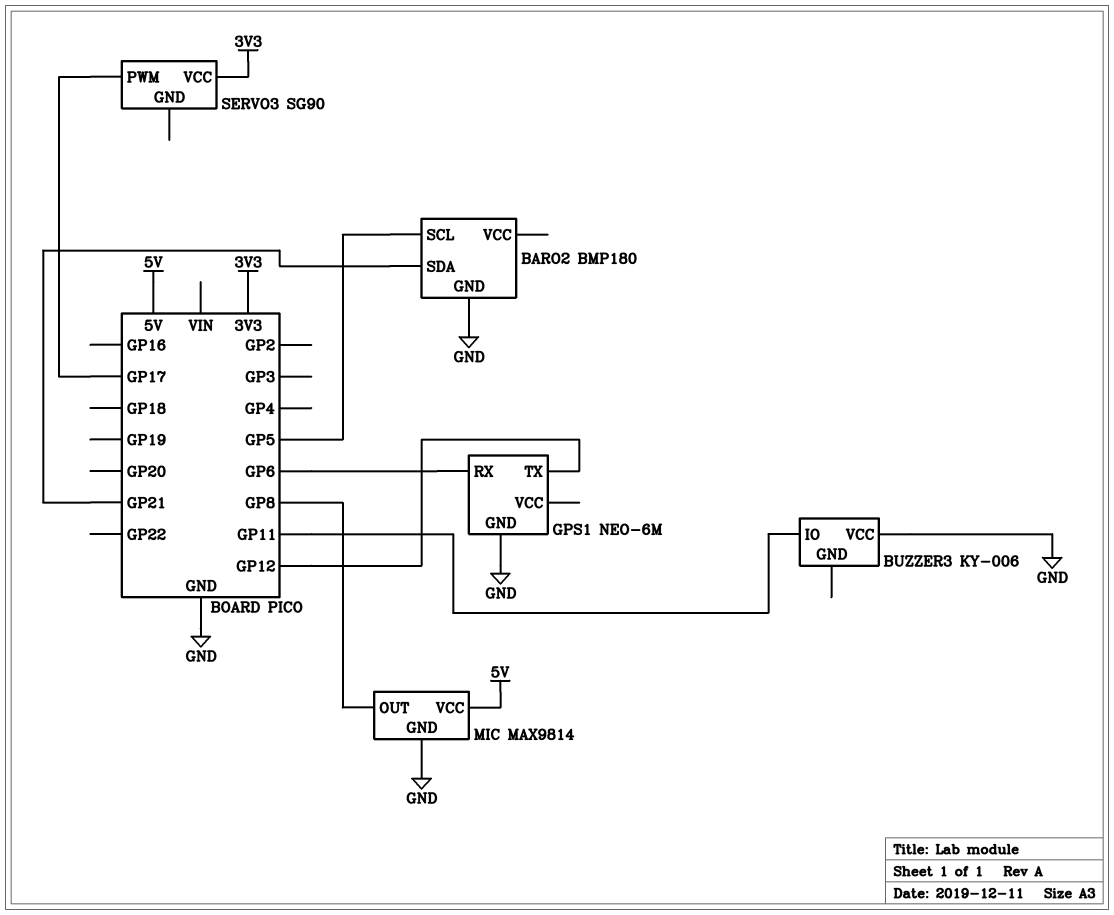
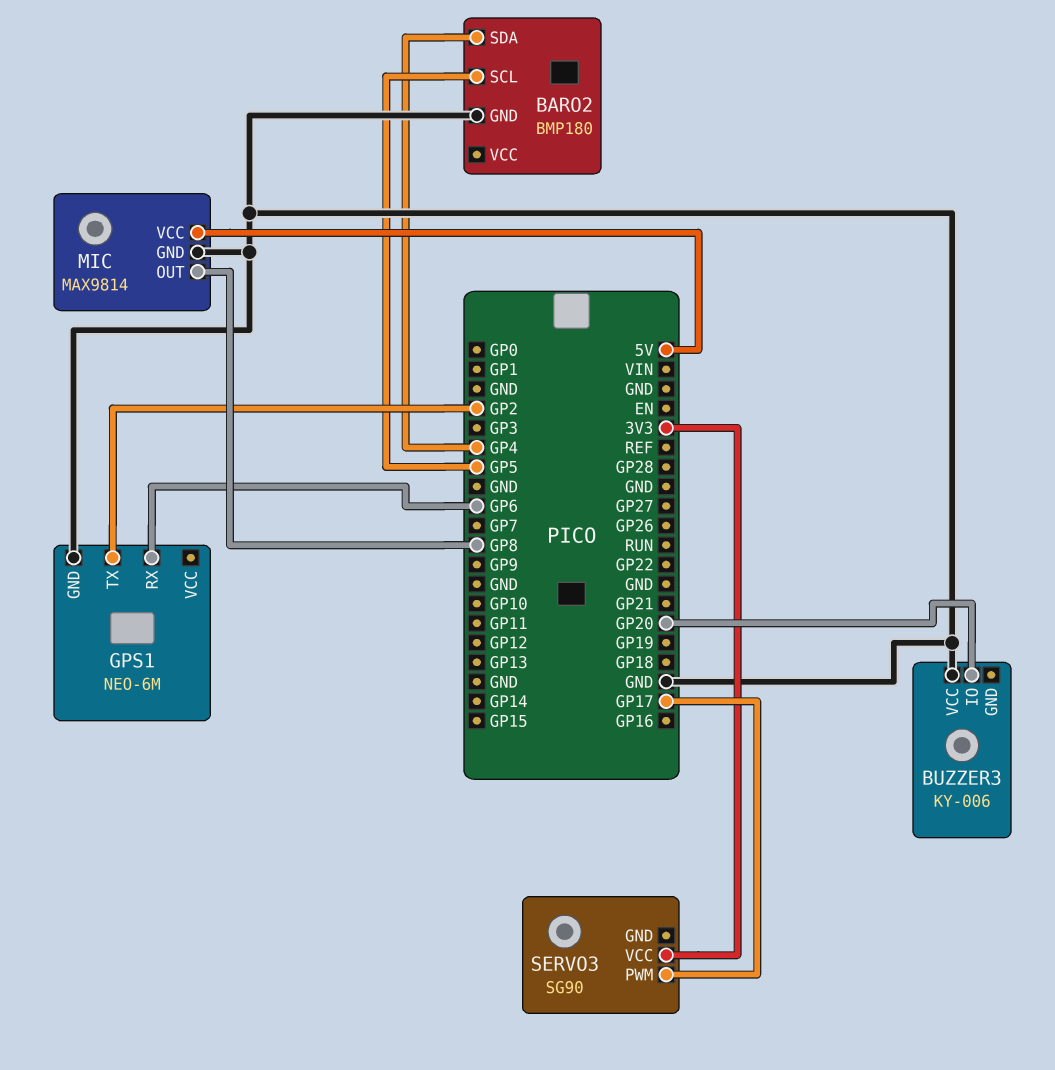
BARO2 pin SDA: GP21 -> GP4
BUZZER3 pin IO: GP11 -> GP20
GPS1 pin TX: GP12 -> GP2

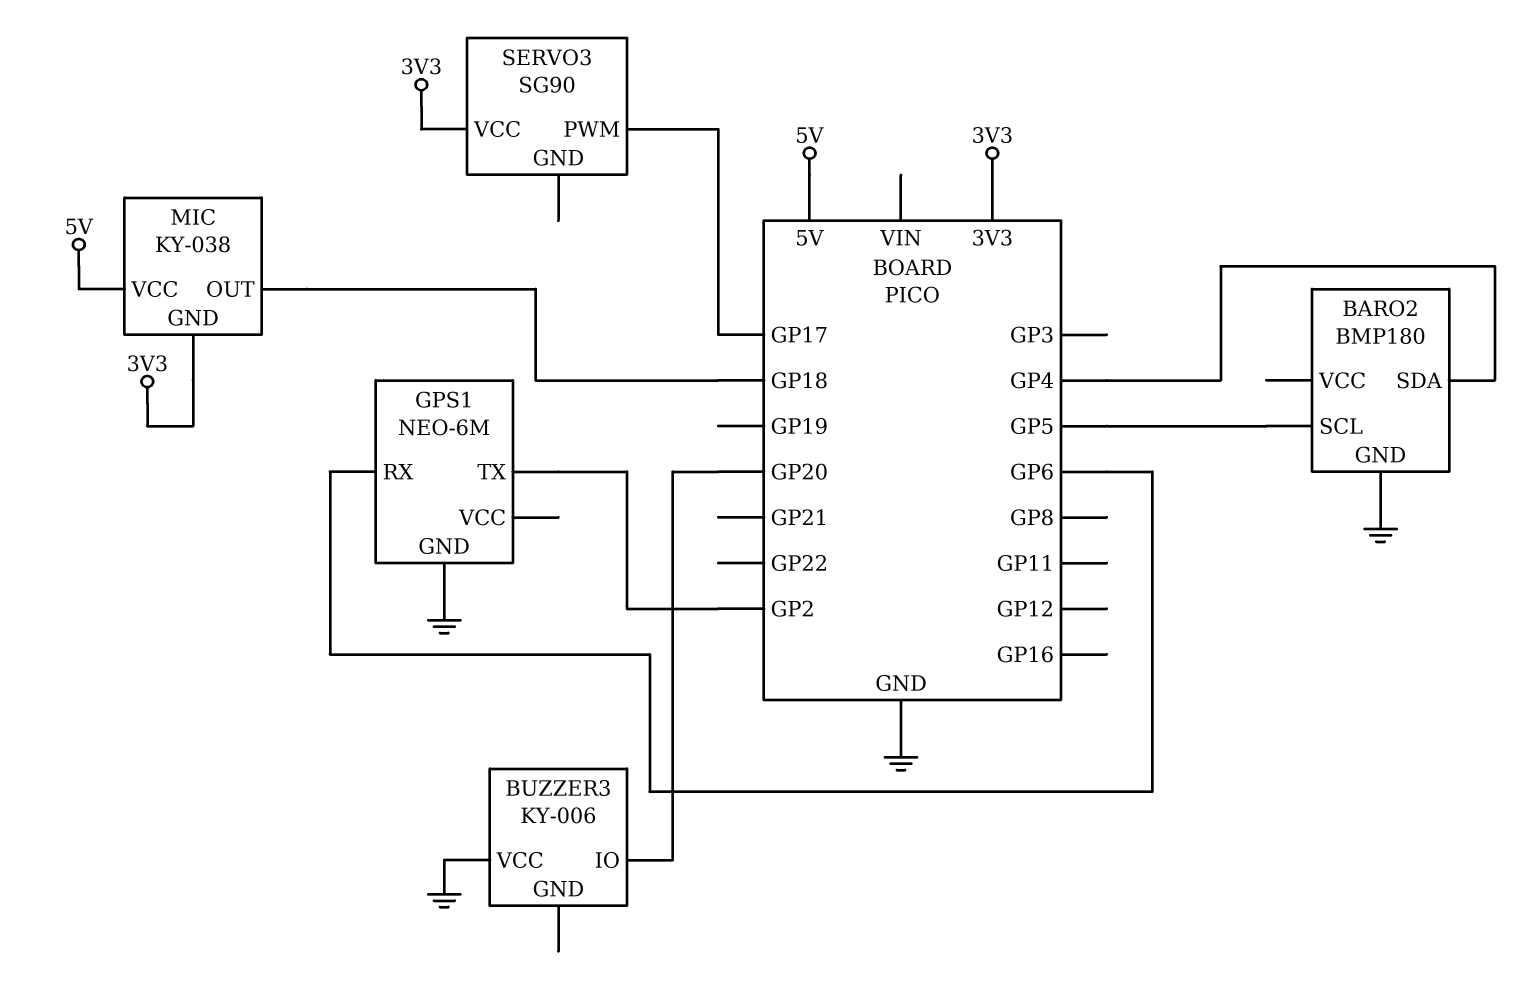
MIC: MAX9814 -> KY-038
MIC pin GND: GND -> 3V3
MIC pin OUT: GP8 -> GP18

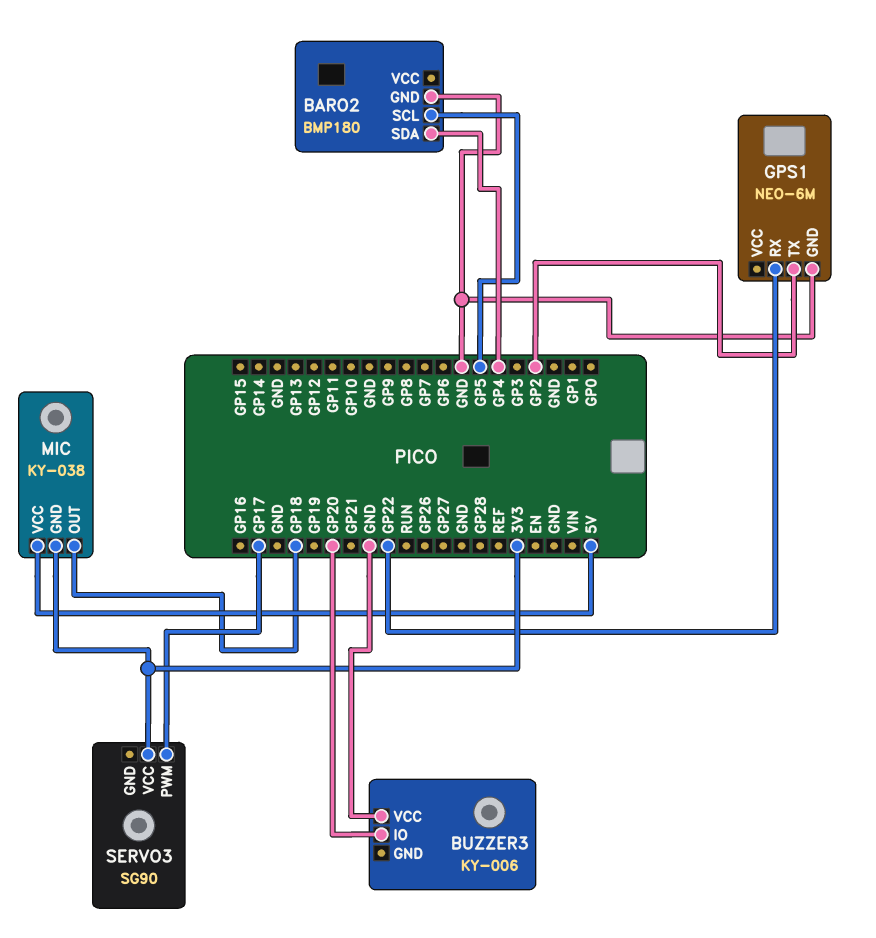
GPS1 pin RX: GP6 -> GP22

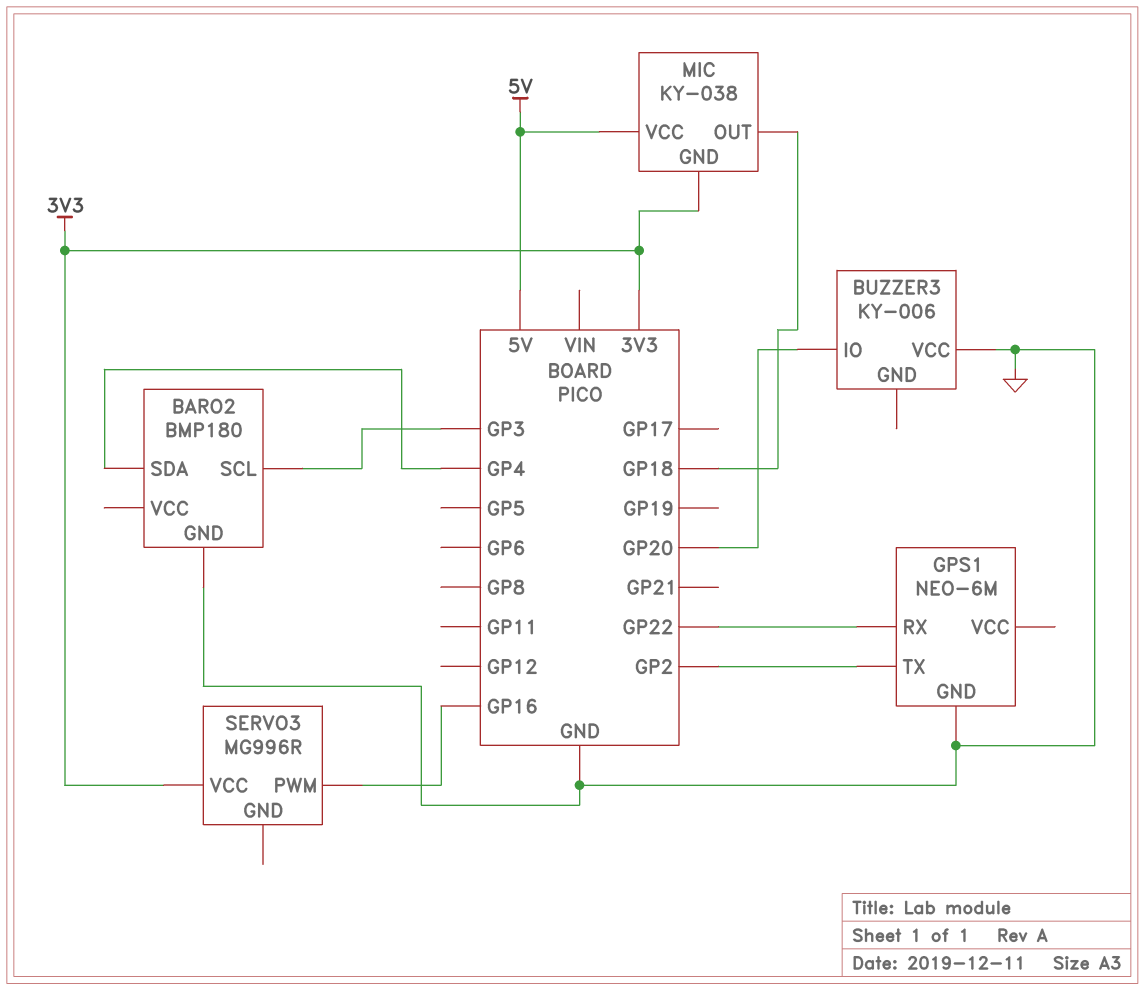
BARO2 pin SCL: GP5 -> GP3
SERVO3: SG90 -> MG996R
SERVO3 pin PWM: GP17 -> GP16

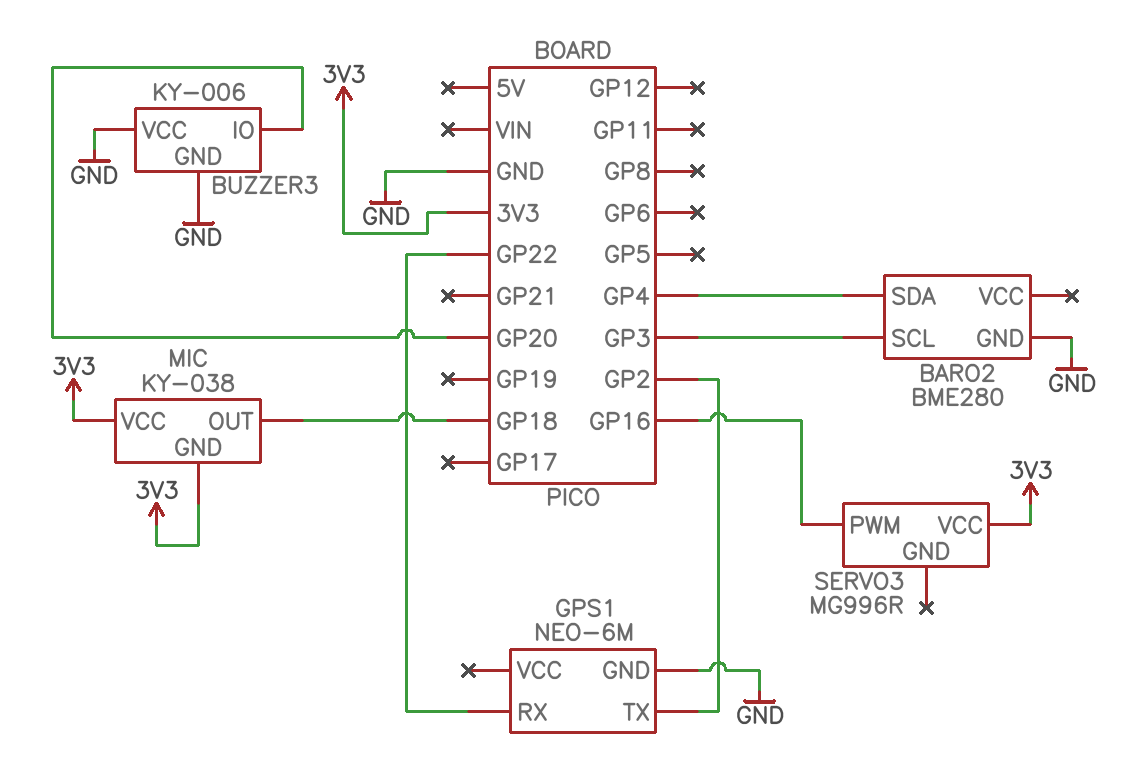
BARO2: BMP180 -> BME280
BUZZER3 pin GND: none -> GND
MIC pin VCC: 5V -> 3V3

